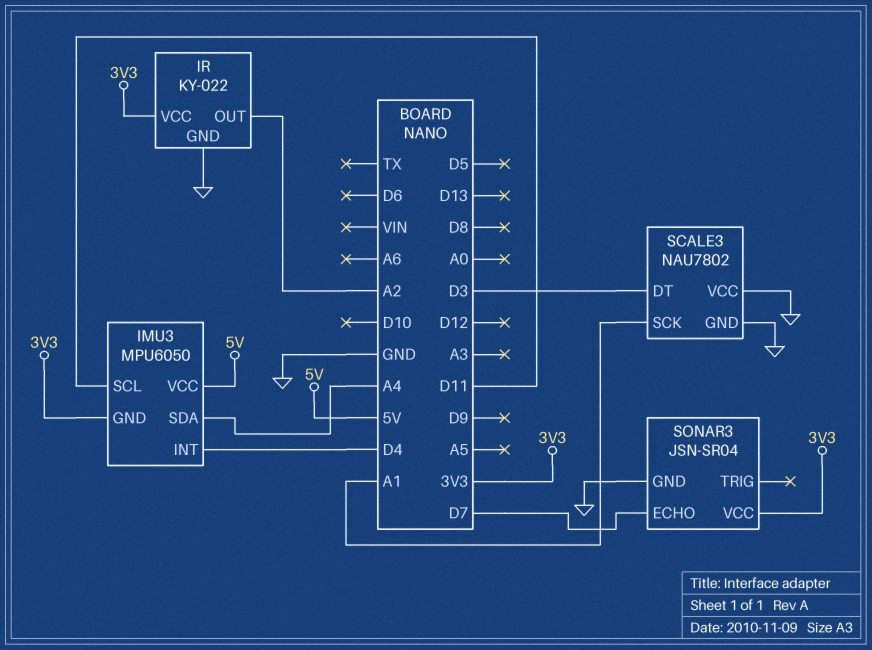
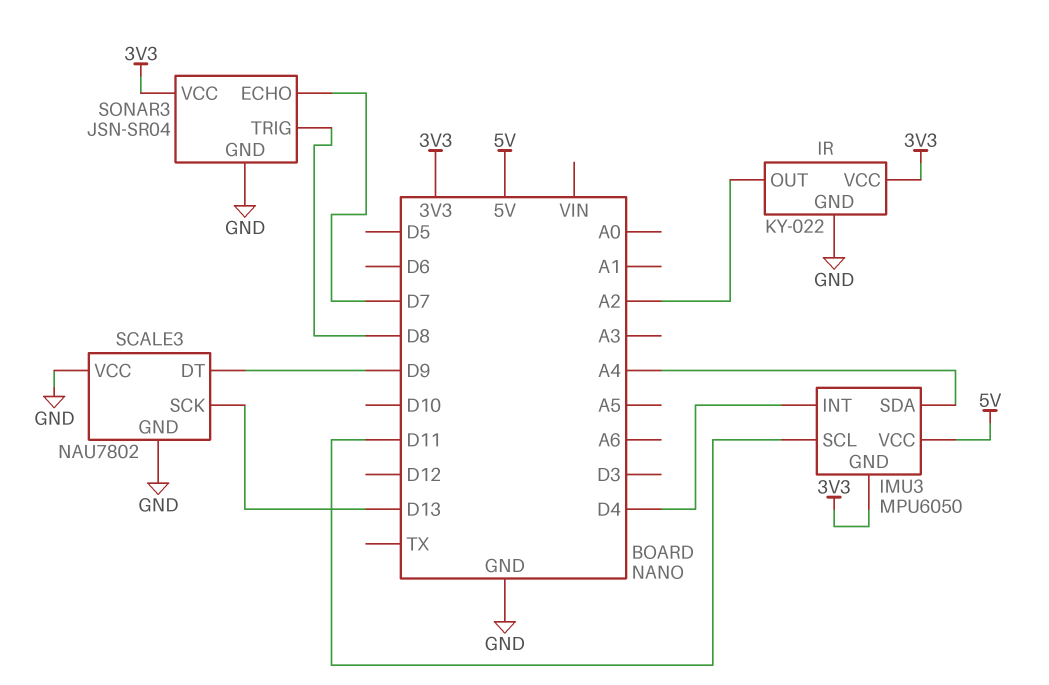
SCALE3 pin DT: D3 -> D9
SCALE3 pin SCK: A1 -> D13
SONAR3 pin TRIG: none -> D8

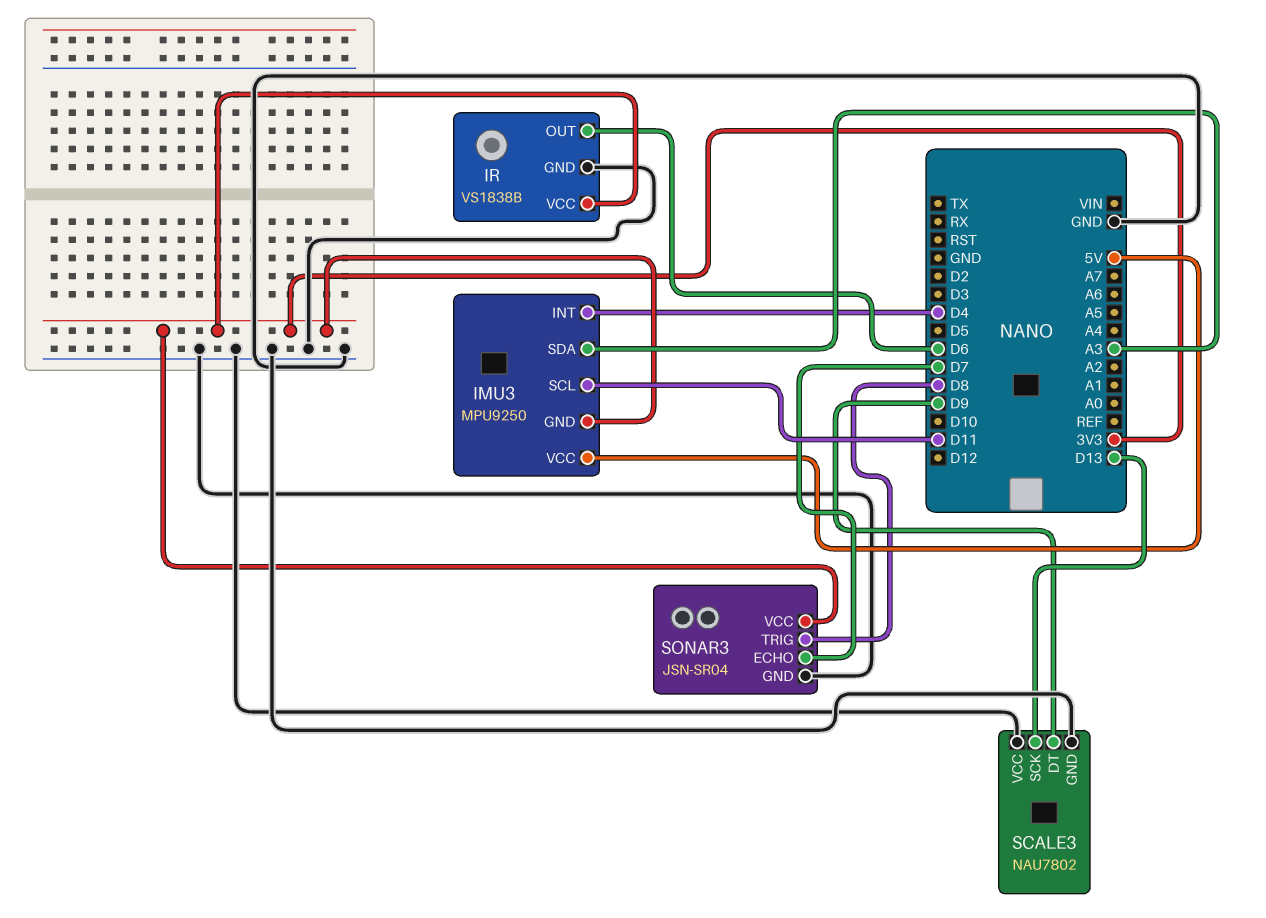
IMU3: MPU6050 -> MPU9250
IMU3 pin SDA: A4 -> A3
IR: KY-022 -> VS1838B
IR pin OUT: A2 -> D6

